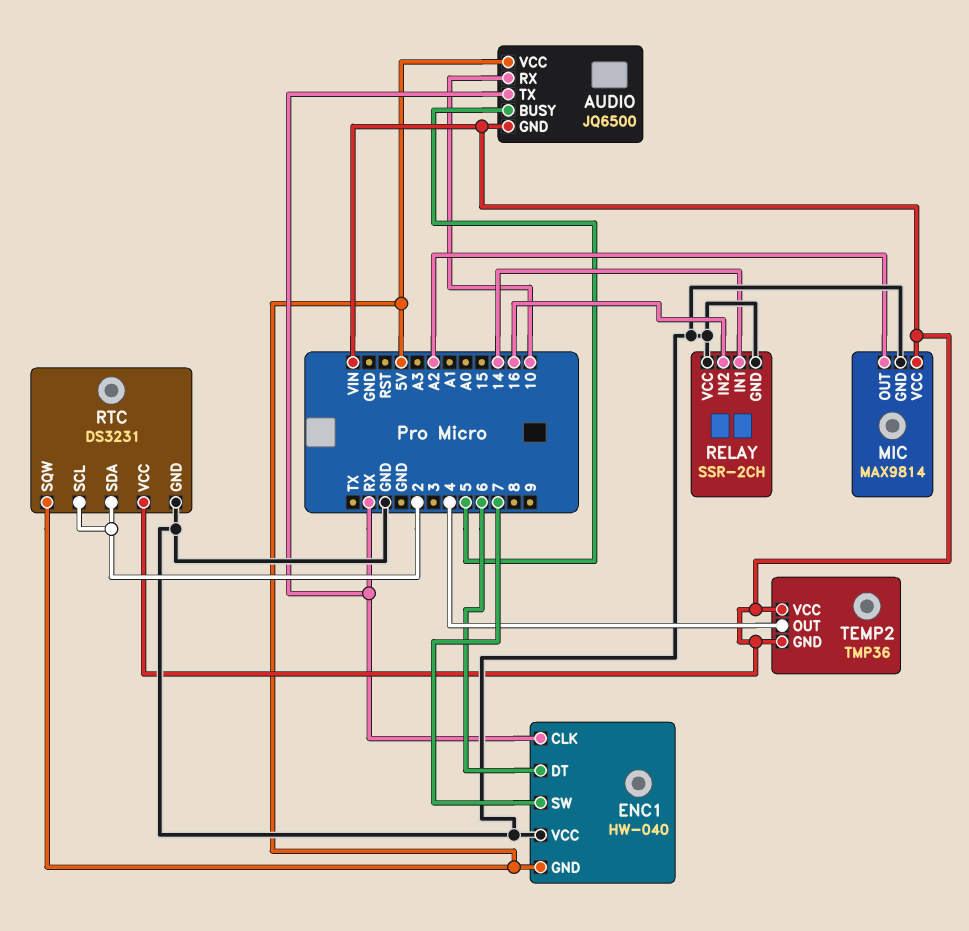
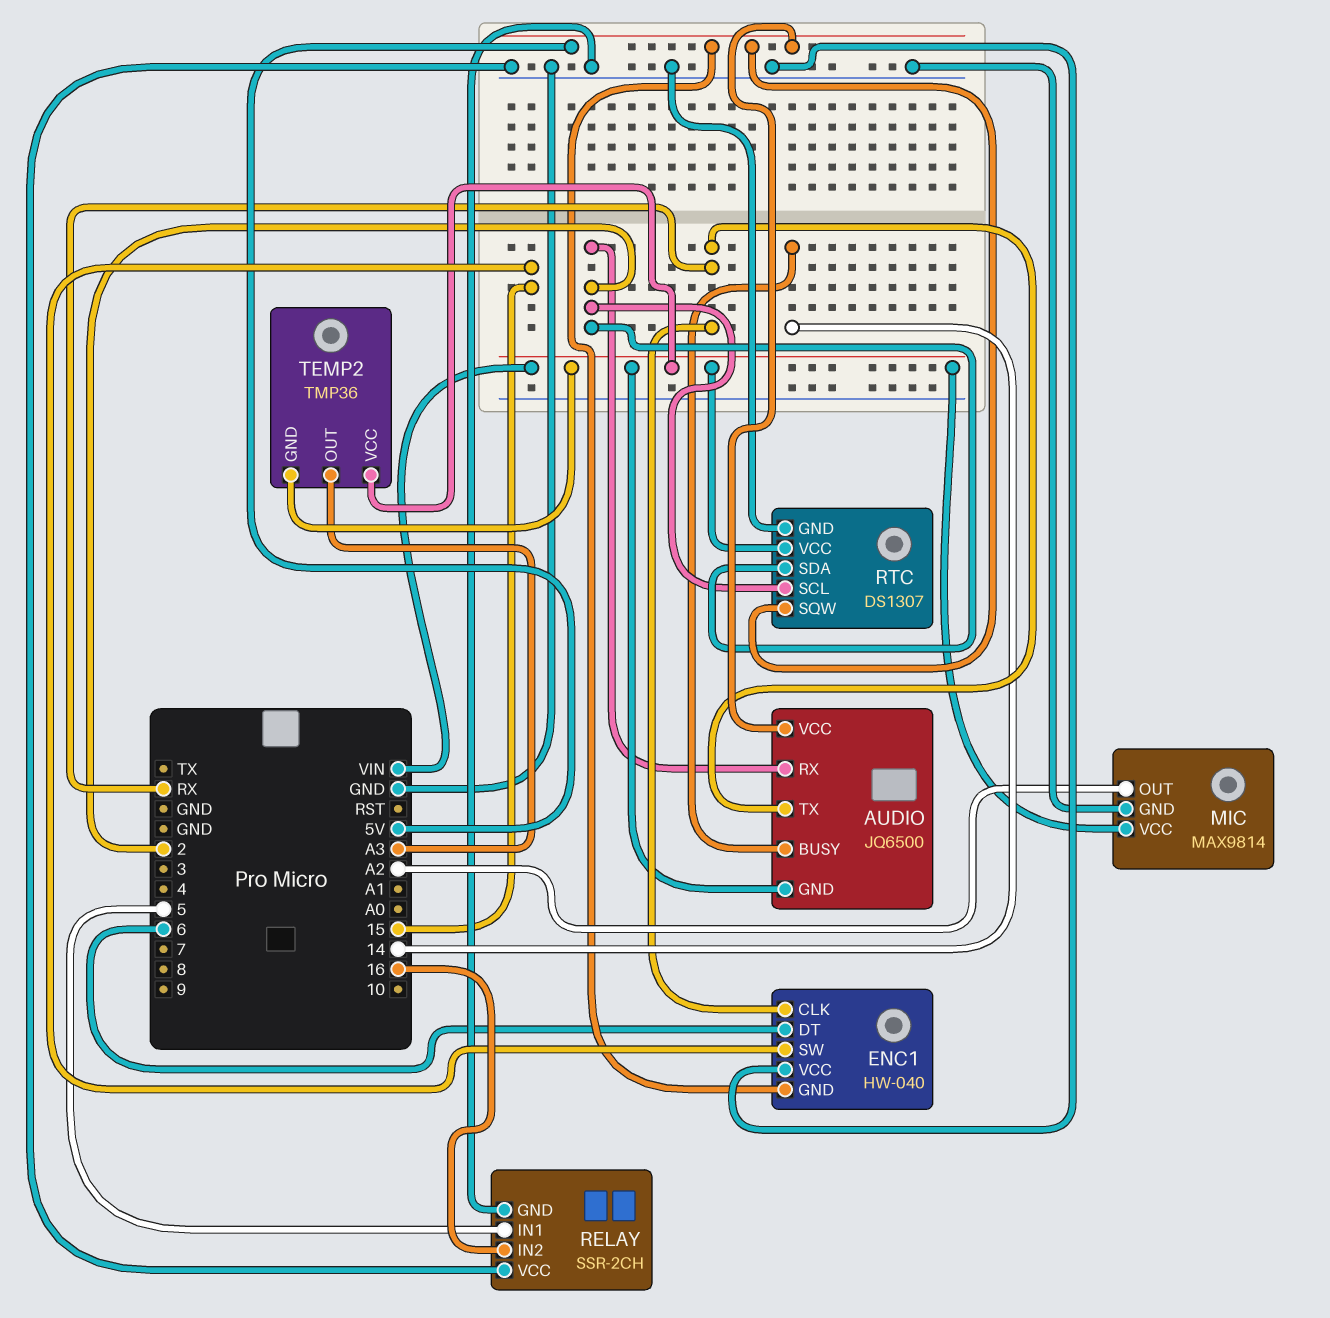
AUDIO pin BUSY: 5 -> 14
AUDIO pin RX: 10 -> 2
ENC1 pin SW: 7 -> 15
RELAY pin IN1: 14 -> 5
RTC: DS3231 -> DS1307
TEMP2 pin OUT: 4 -> A3

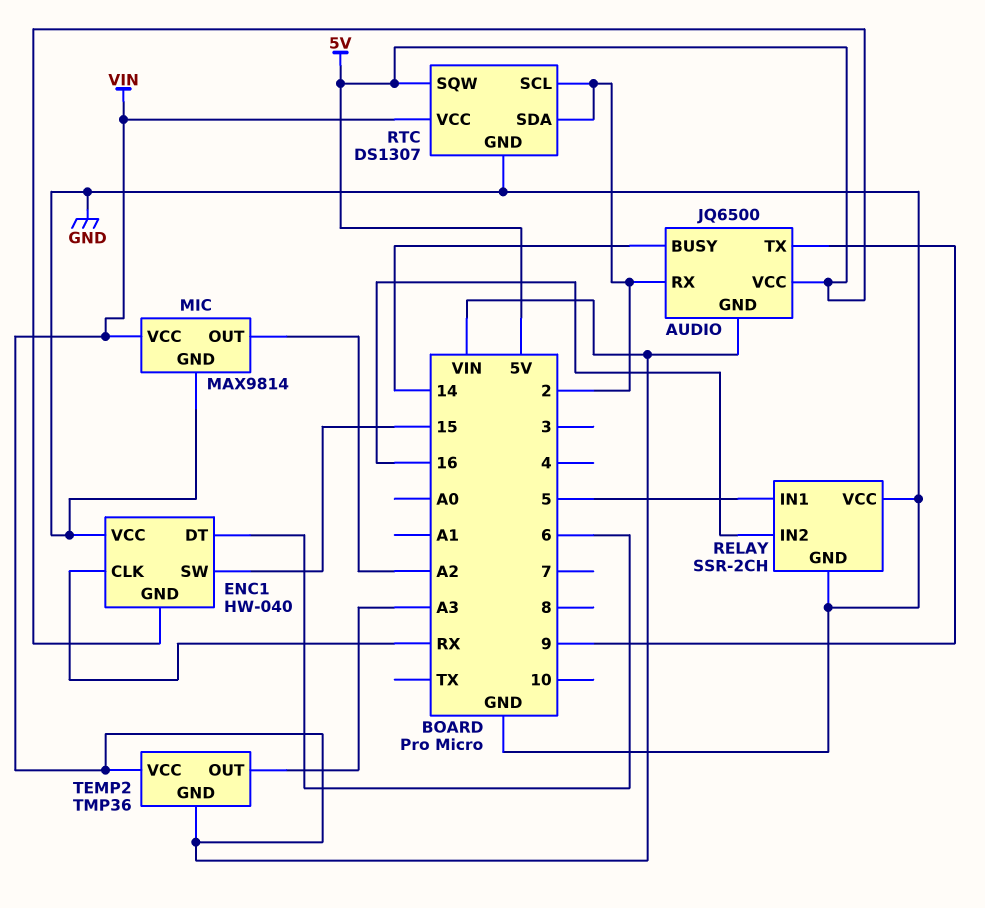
AUDIO pin TX: RX -> 9

